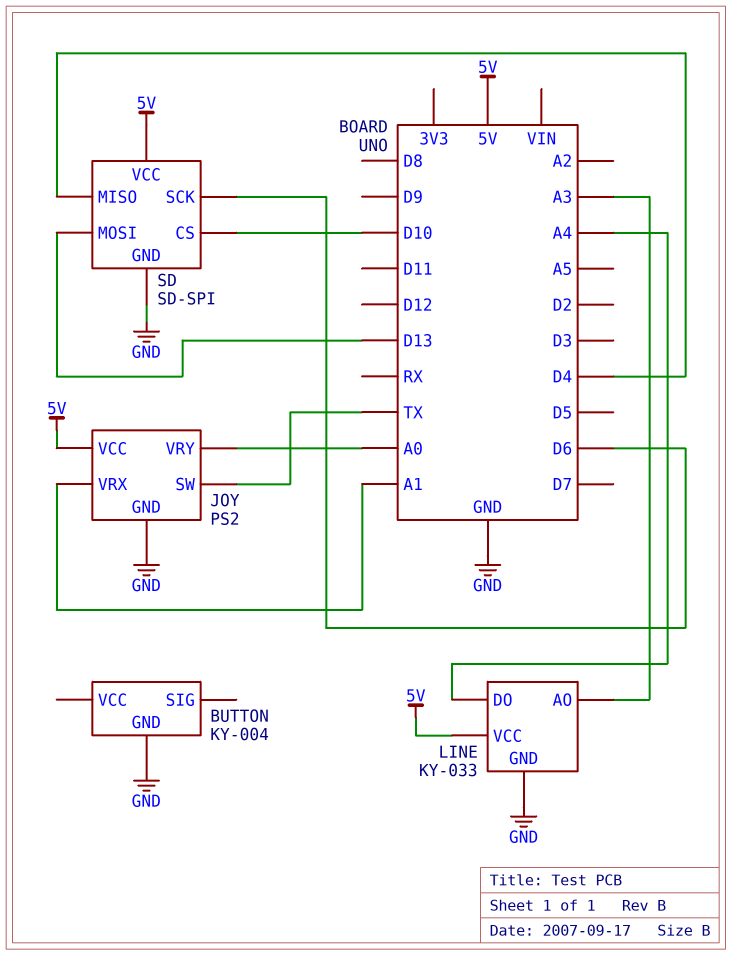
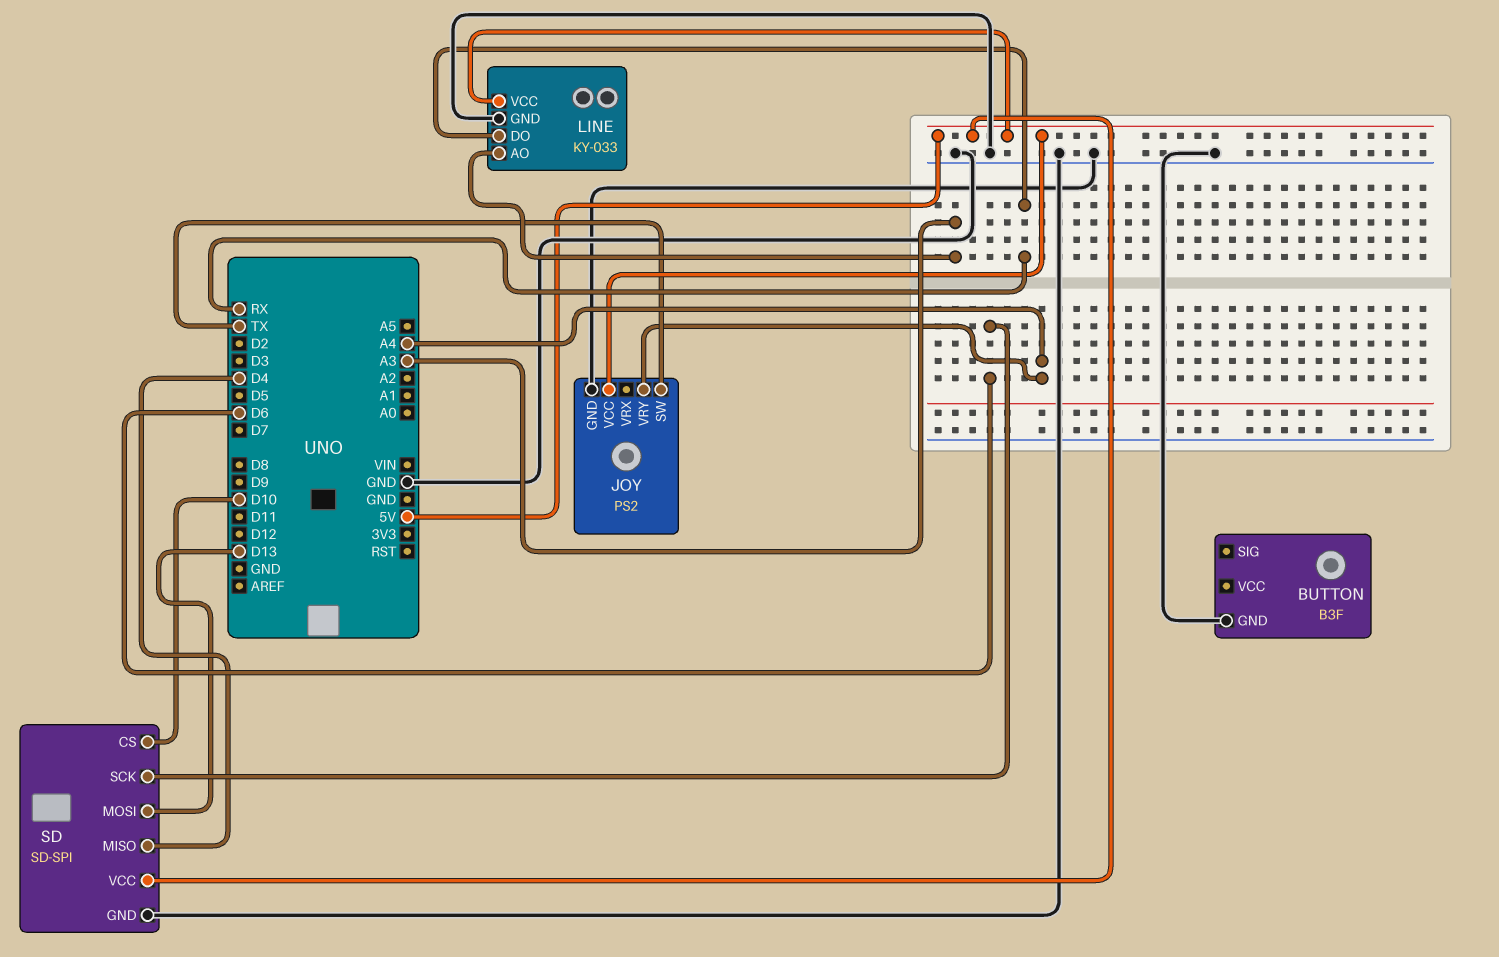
BUTTON: KY-004 -> B3F
JOY pin VRX: A1 -> none
JOY pin VRY: A0 -> A4
LINE pin DO: A4 -> RX

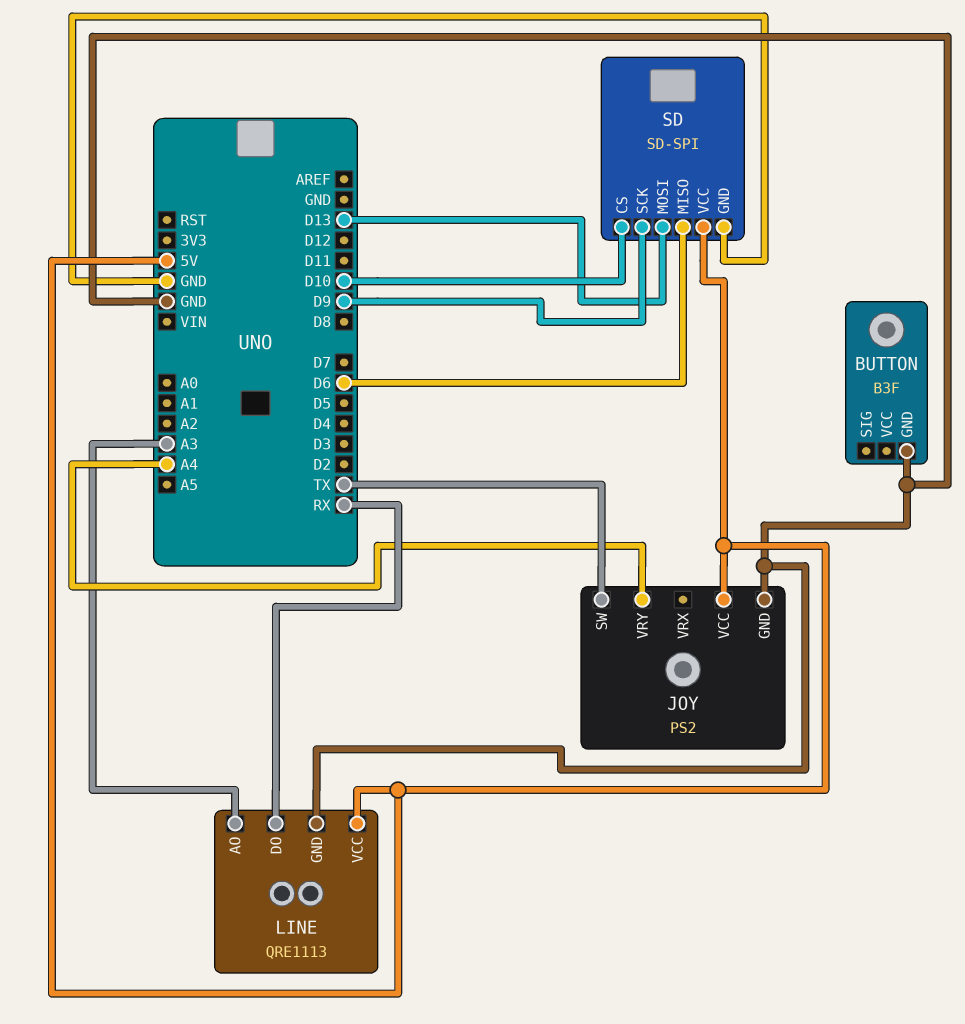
LINE: KY-033 -> QRE1113
SD pin MISO: D4 -> D6
SD pin SCK: D6 -> D9

